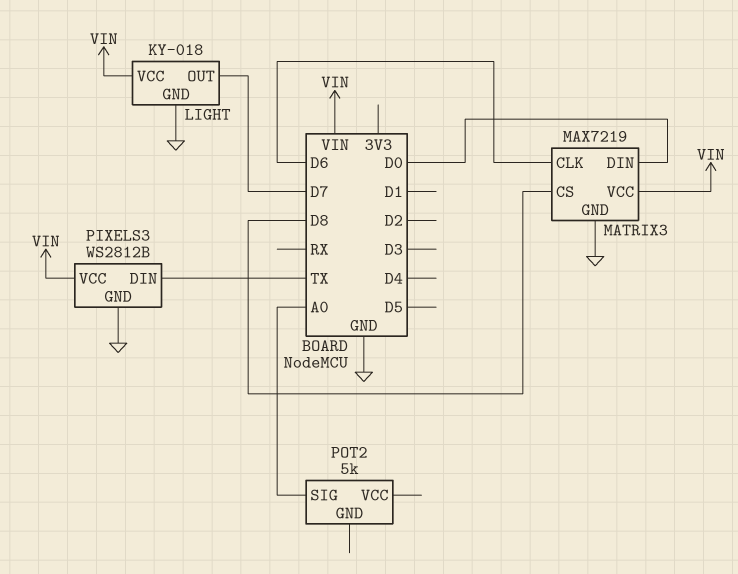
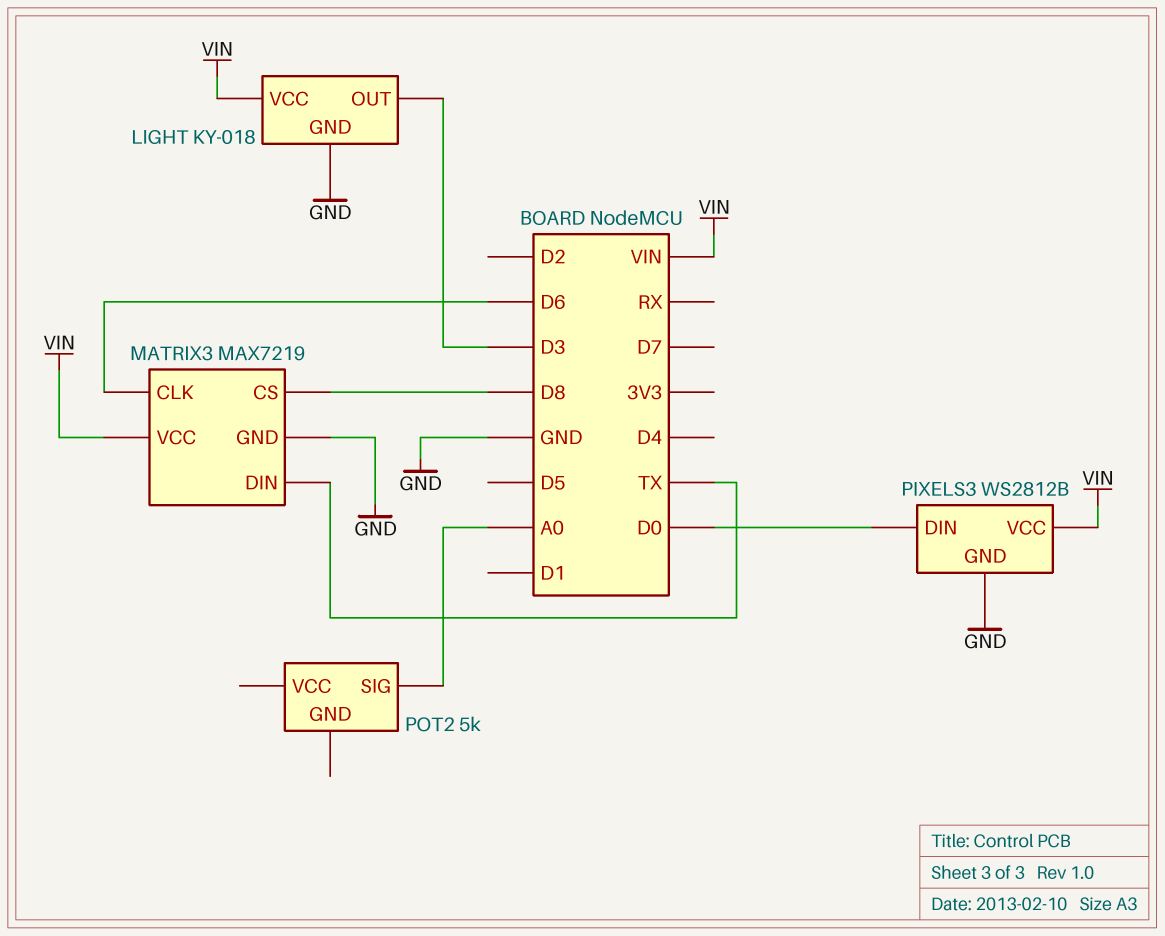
LIGHT pin OUT: D7 -> D3
MATRIX3 pin DIN: D0 -> TX
PIXELS3 pin DIN: TX -> D0

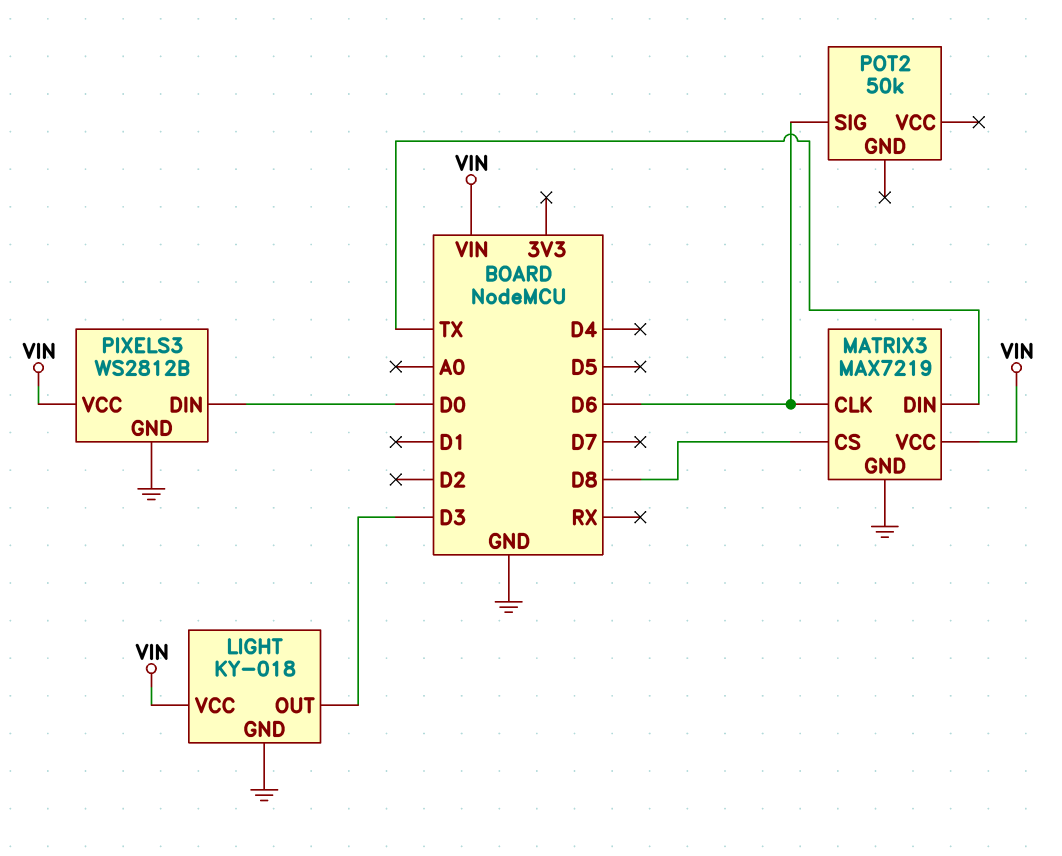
POT2: 5k -> 50k
POT2 pin SIG: A0 -> D6

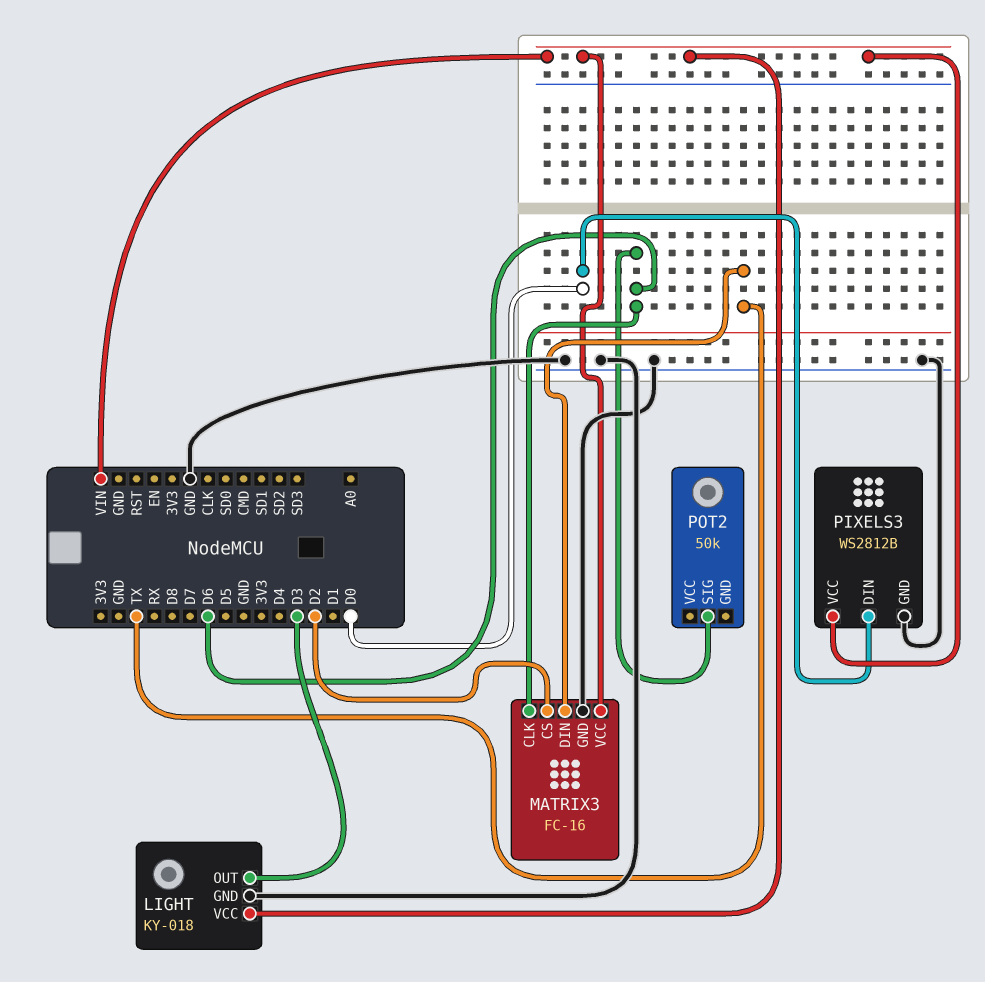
MATRIX3: MAX7219 -> FC-16
MATRIX3 pin CS: D8 -> D2

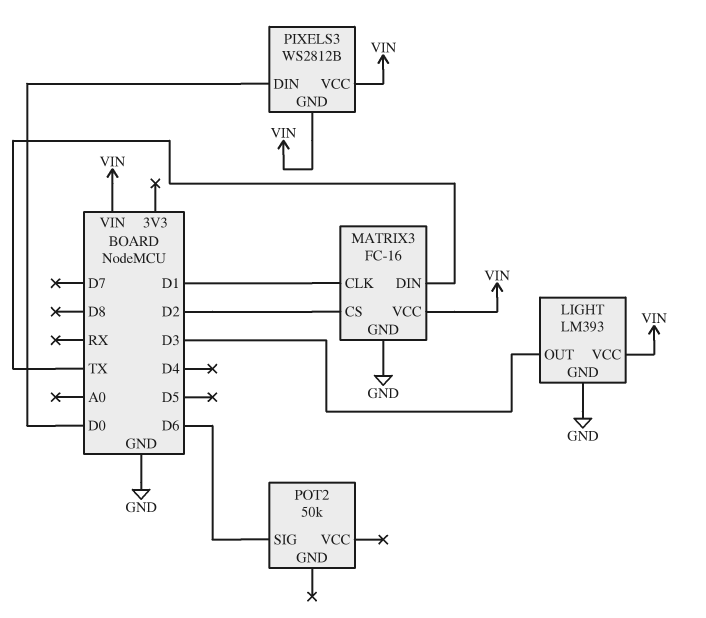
LIGHT: KY-018 -> LM393
MATRIX3 pin CLK: D6 -> D1
PIXELS3 pin GND: GND -> VIN

